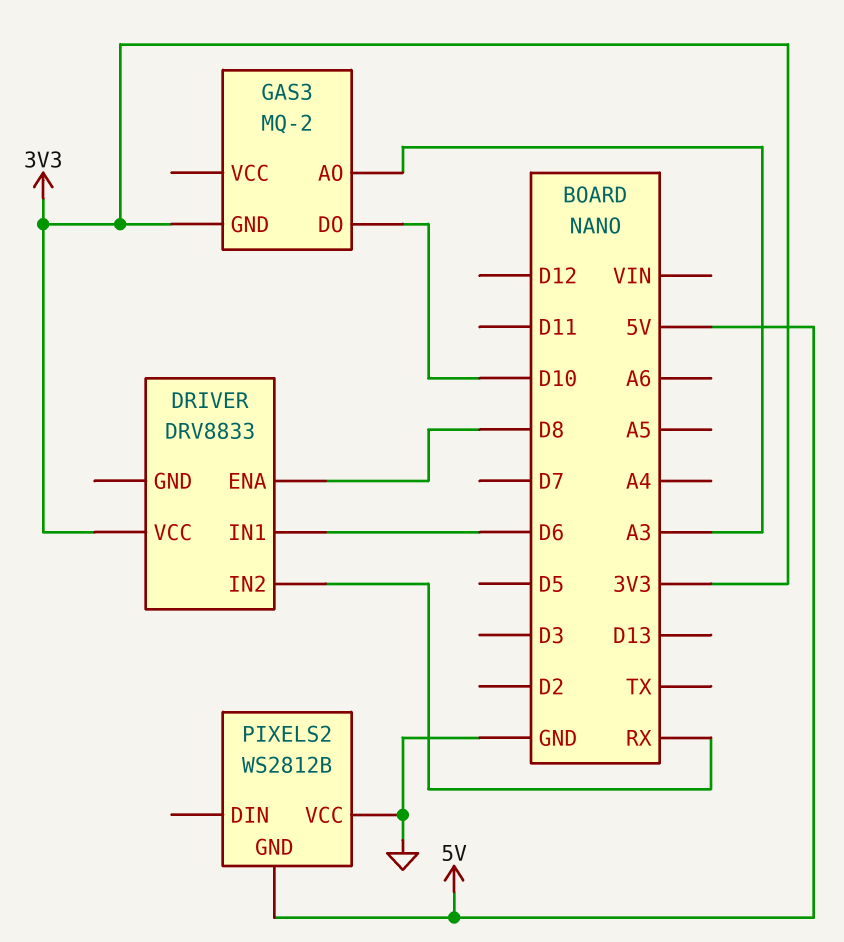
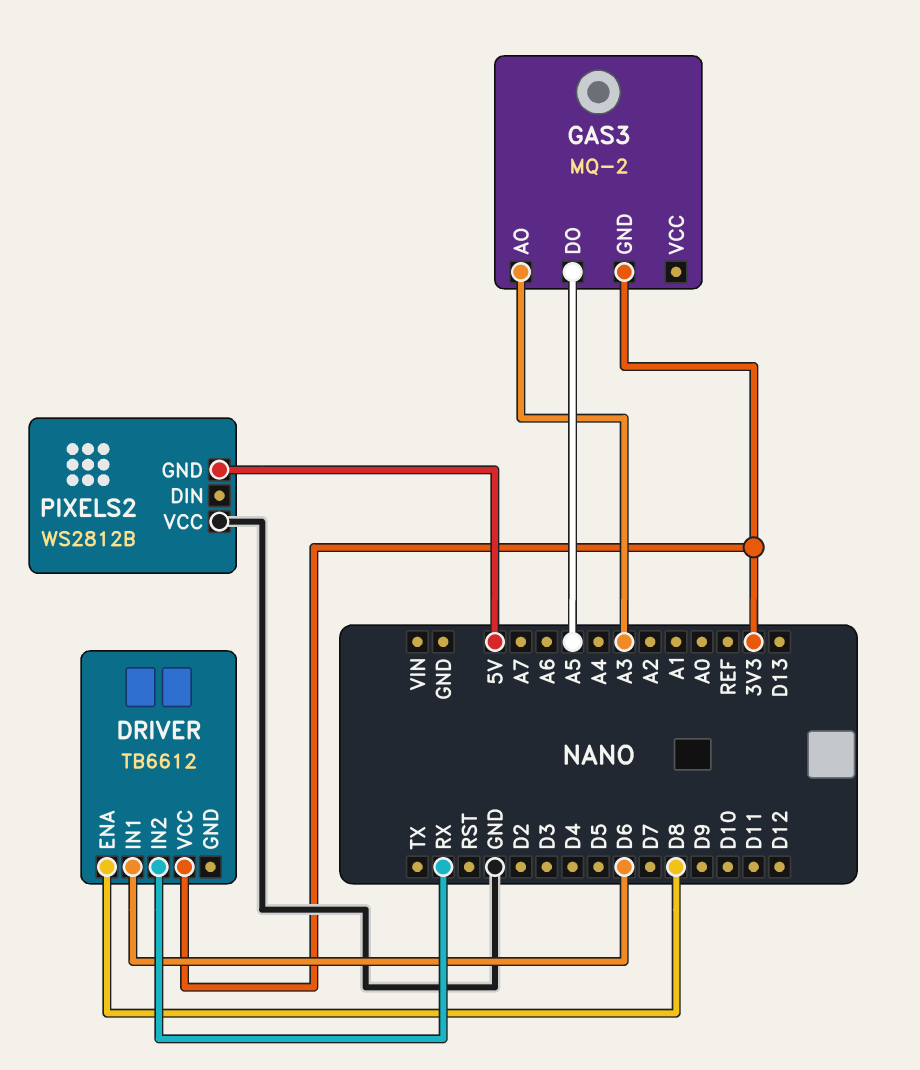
DRIVER: DRV8833 -> TB6612
GAS3 pin DO: D10 -> A5

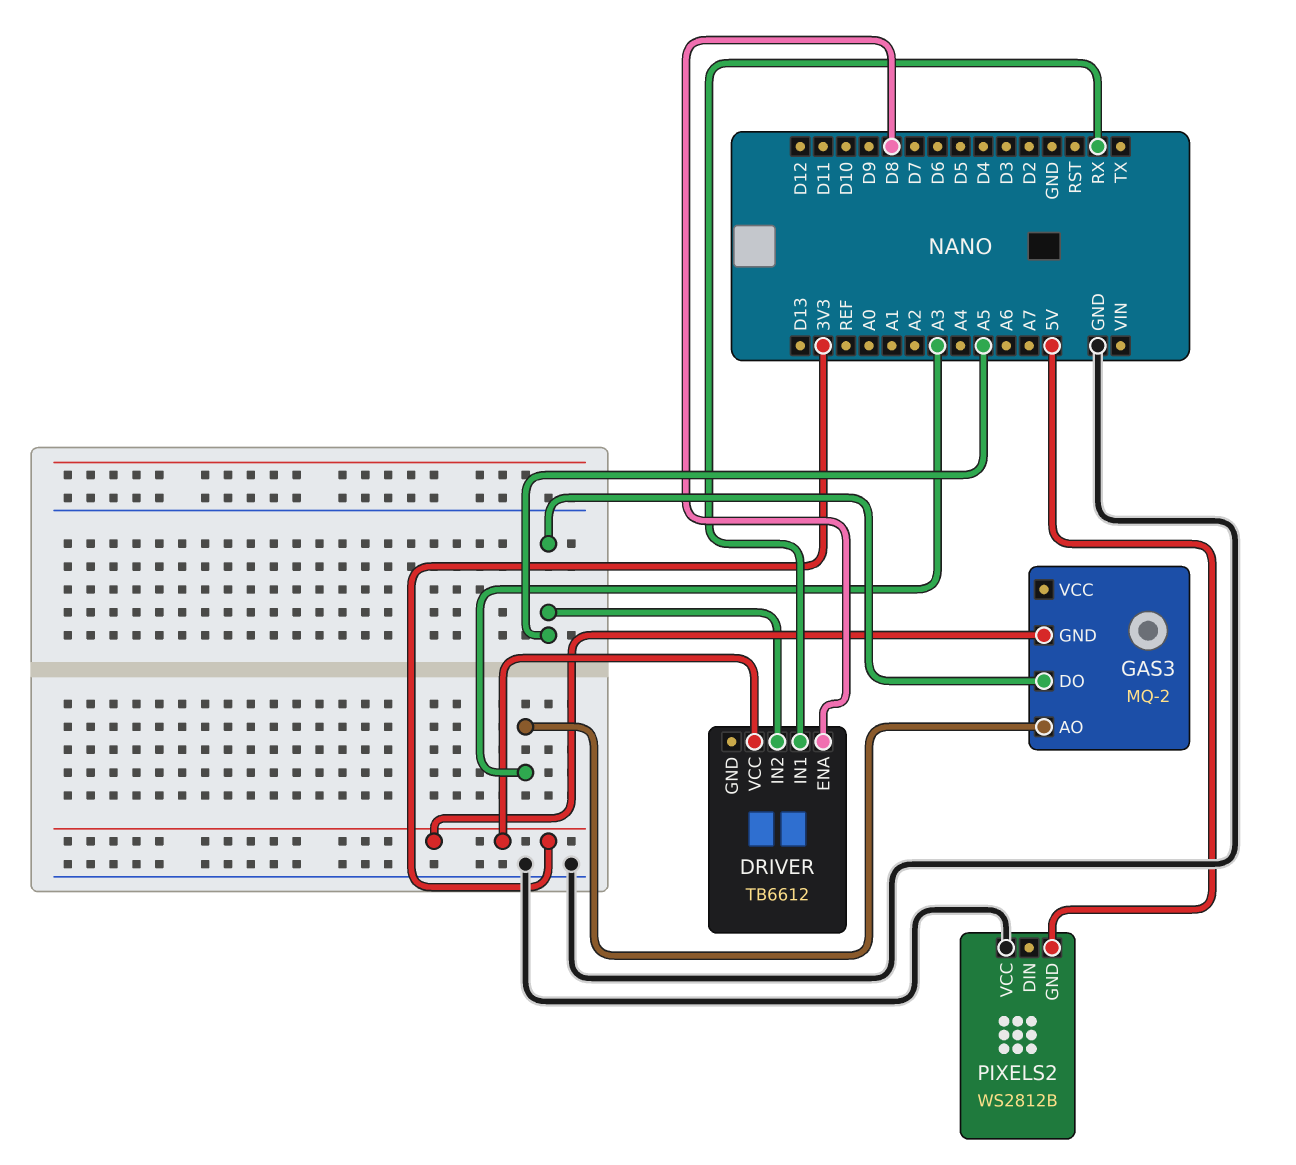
DRIVER pin IN1: D6 -> RX
DRIVER pin IN2: RX -> A5

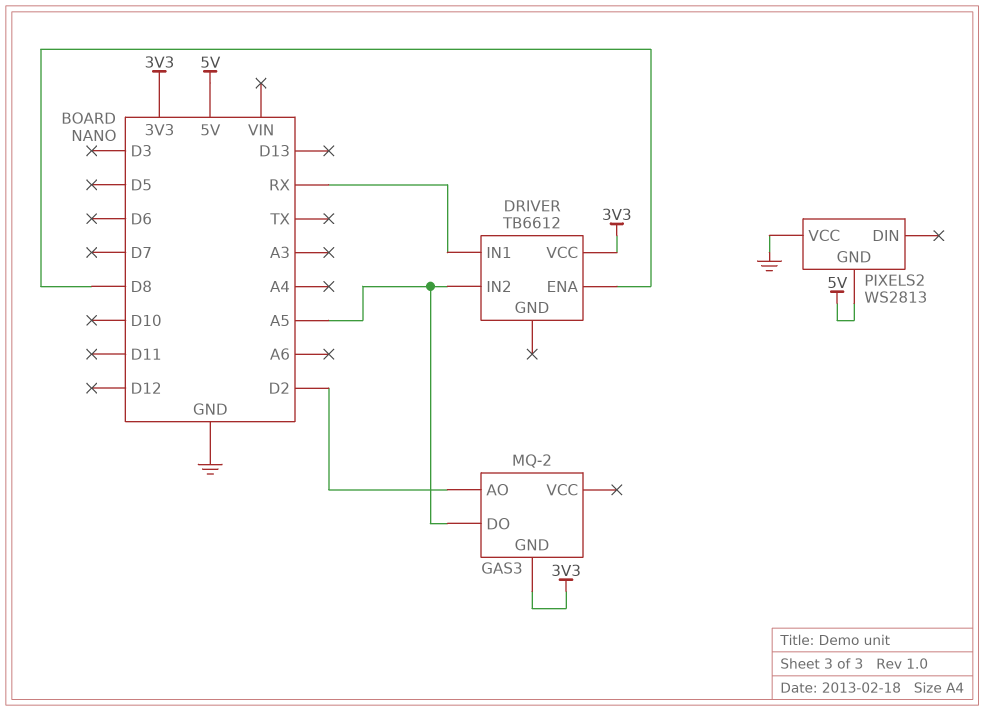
GAS3 pin AO: A3 -> D2
PIXELS2: WS2812B -> WS2813

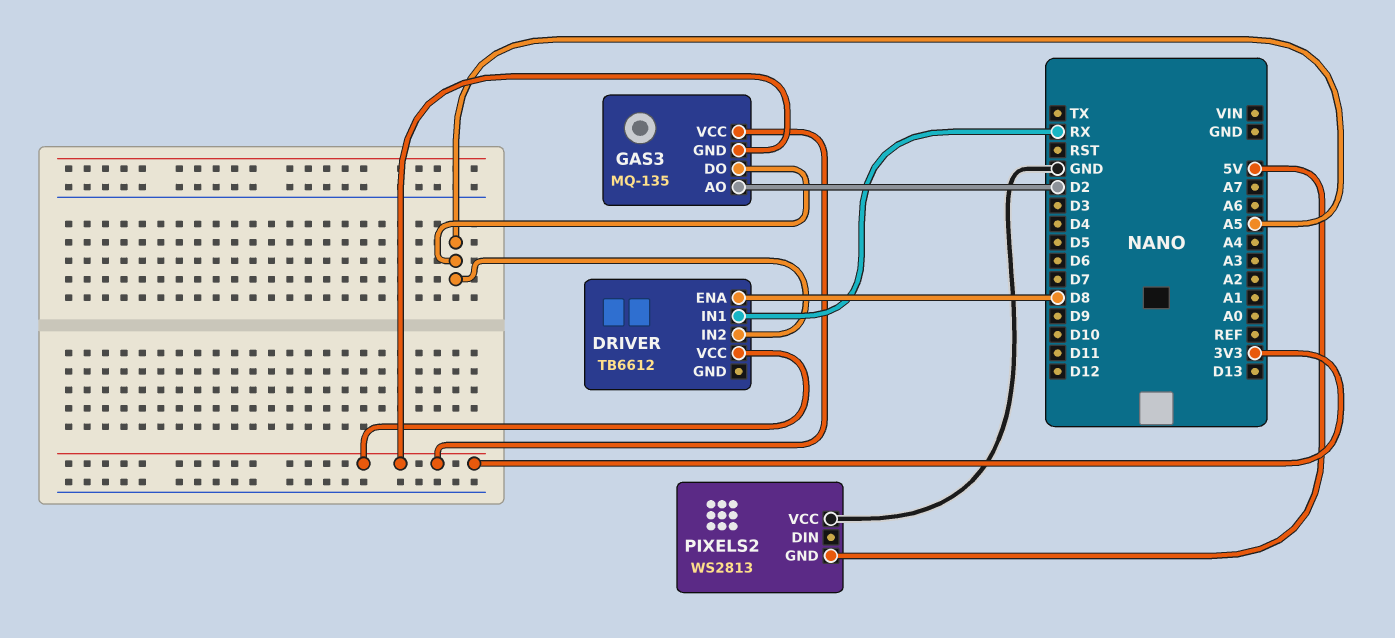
GAS3: MQ-2 -> MQ-135
GAS3 pin VCC: none -> 3V3

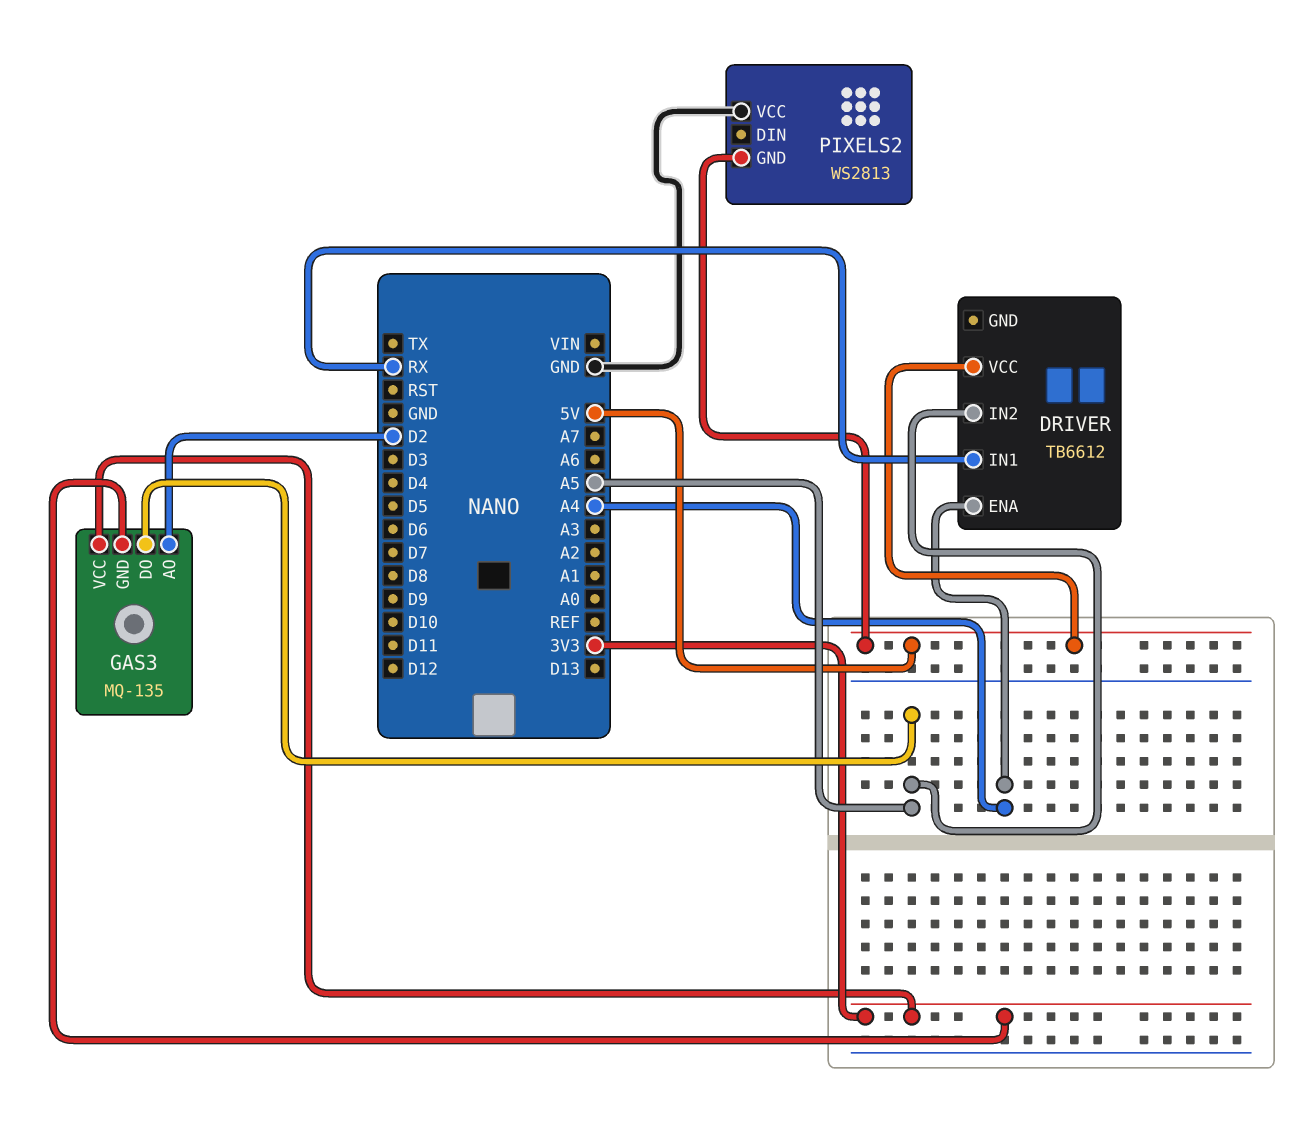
DRIVER pin ENA: D8 -> A4
DRIVER pin VCC: 3V3 -> 5V

